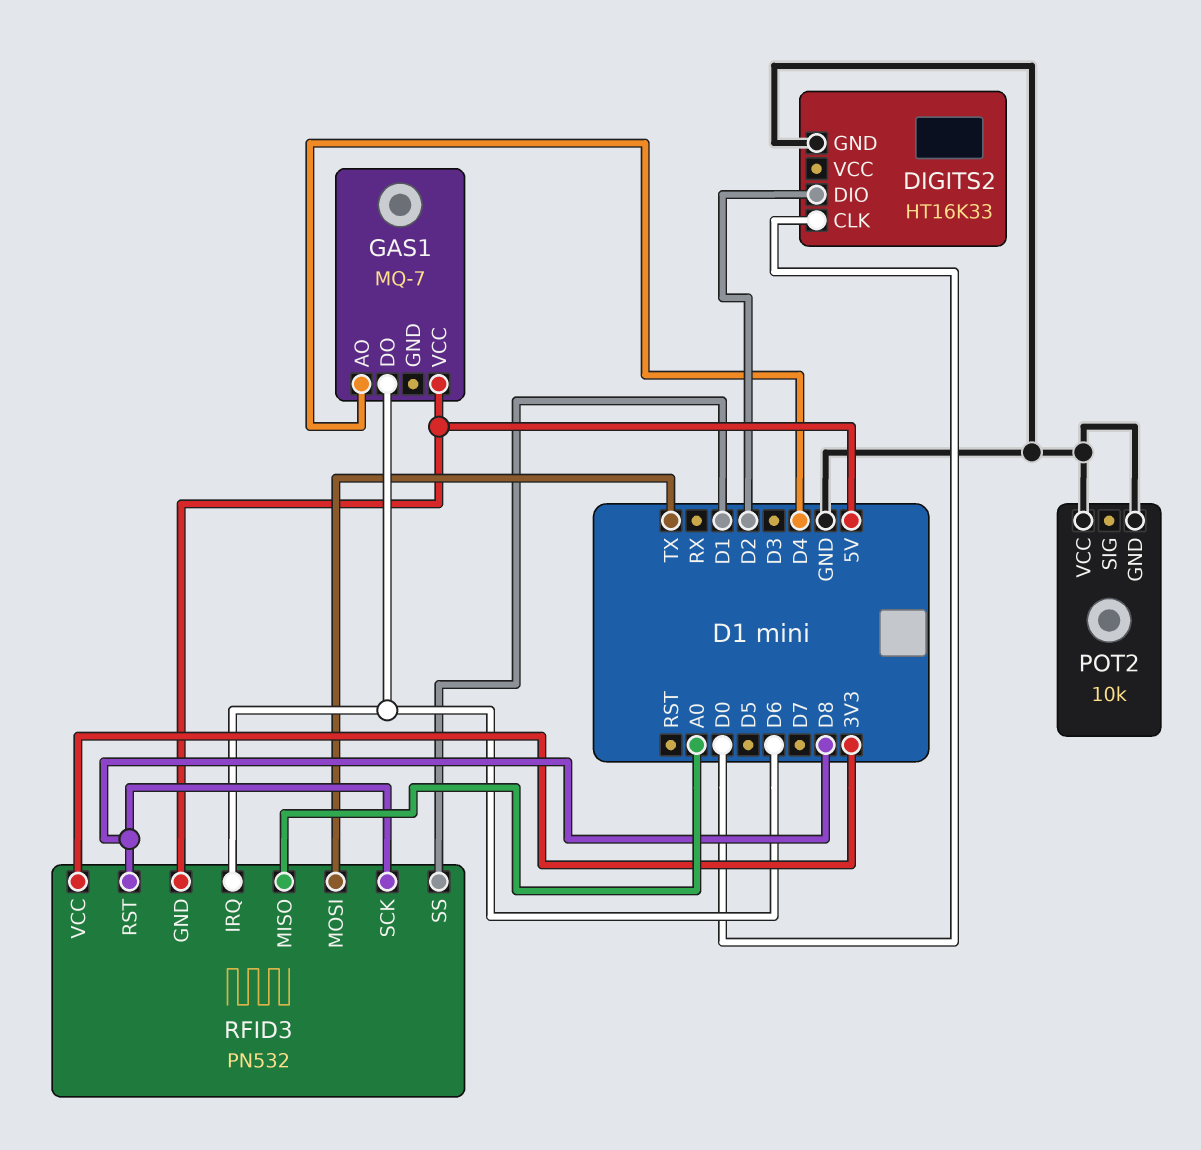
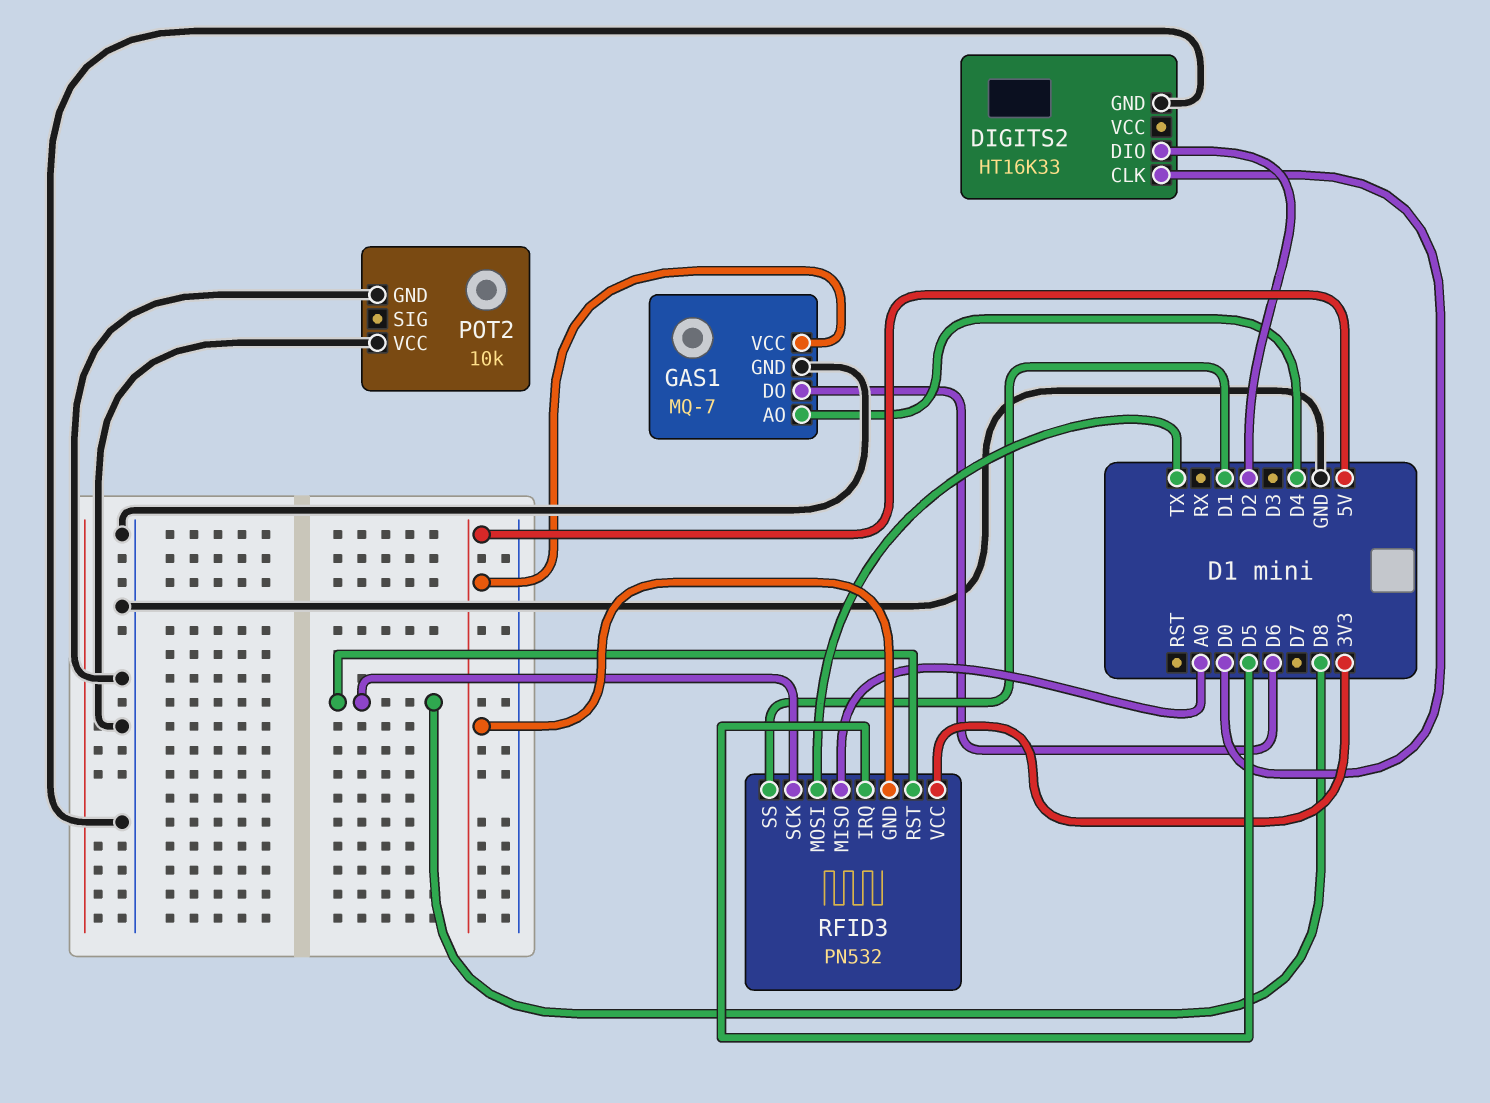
GAS1 pin GND: none -> GND
RFID3 pin IRQ: D6 -> D5

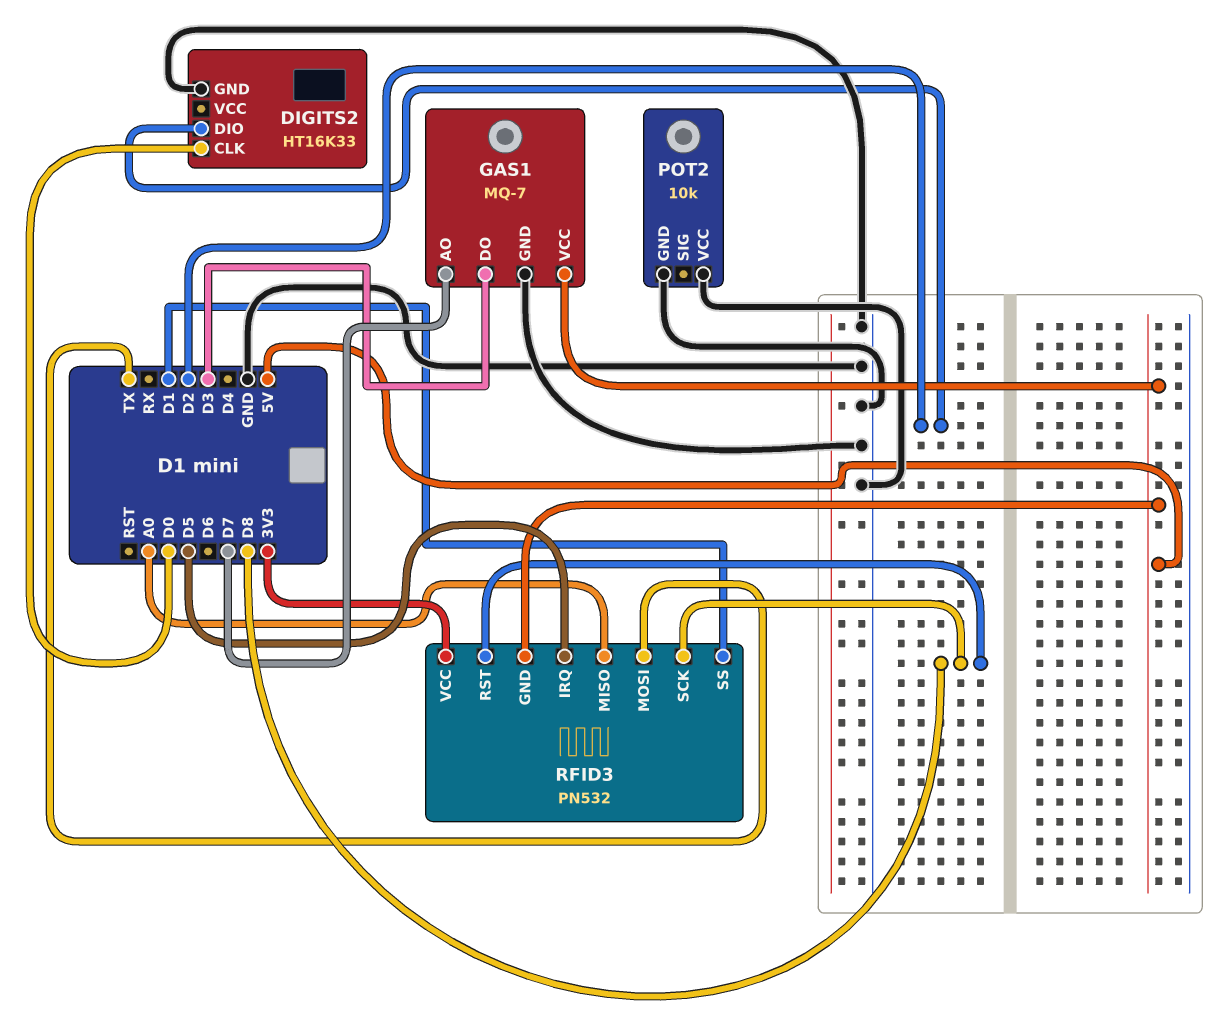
GAS1 pin AO: D4 -> D7
GAS1 pin DO: D6 -> D3

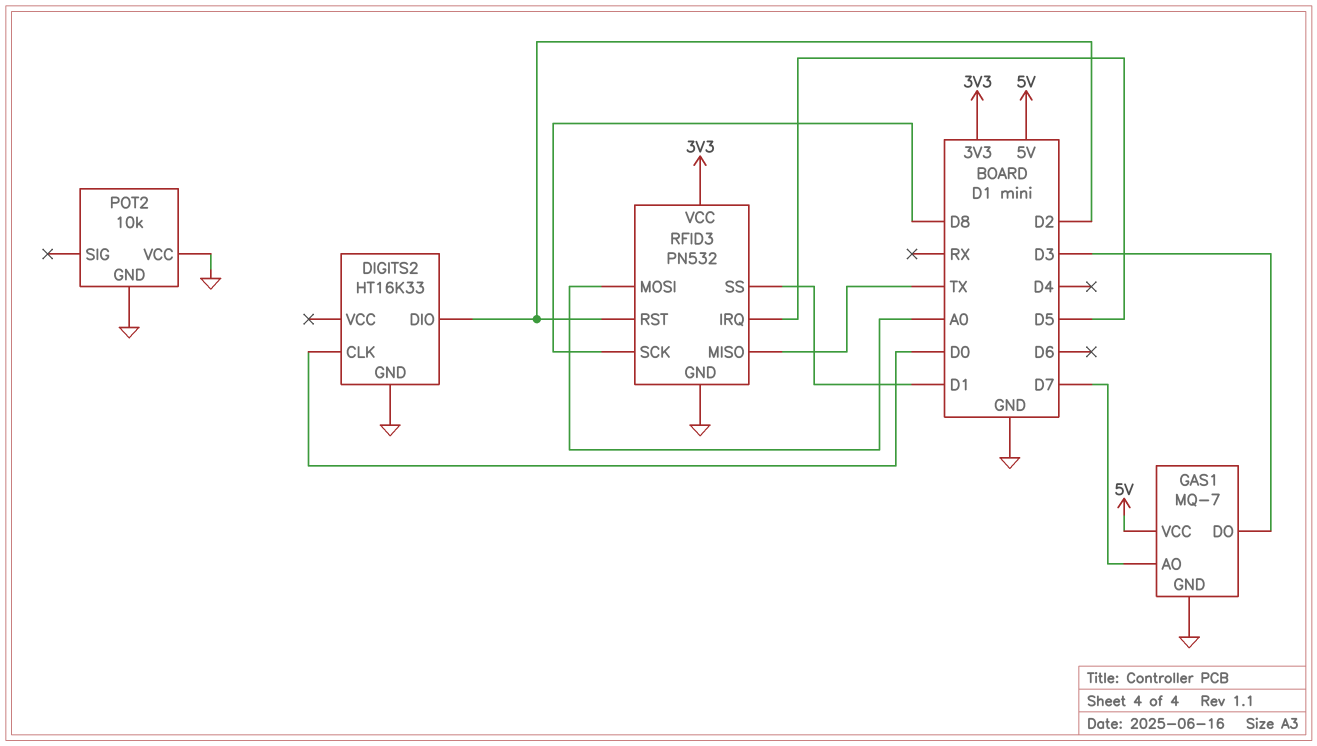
RFID3 pin GND: 5V -> GND
RFID3 pin MISO: A0 -> TX
RFID3 pin MOSI: TX -> A0
RFID3 pin RST: D8 -> D2

